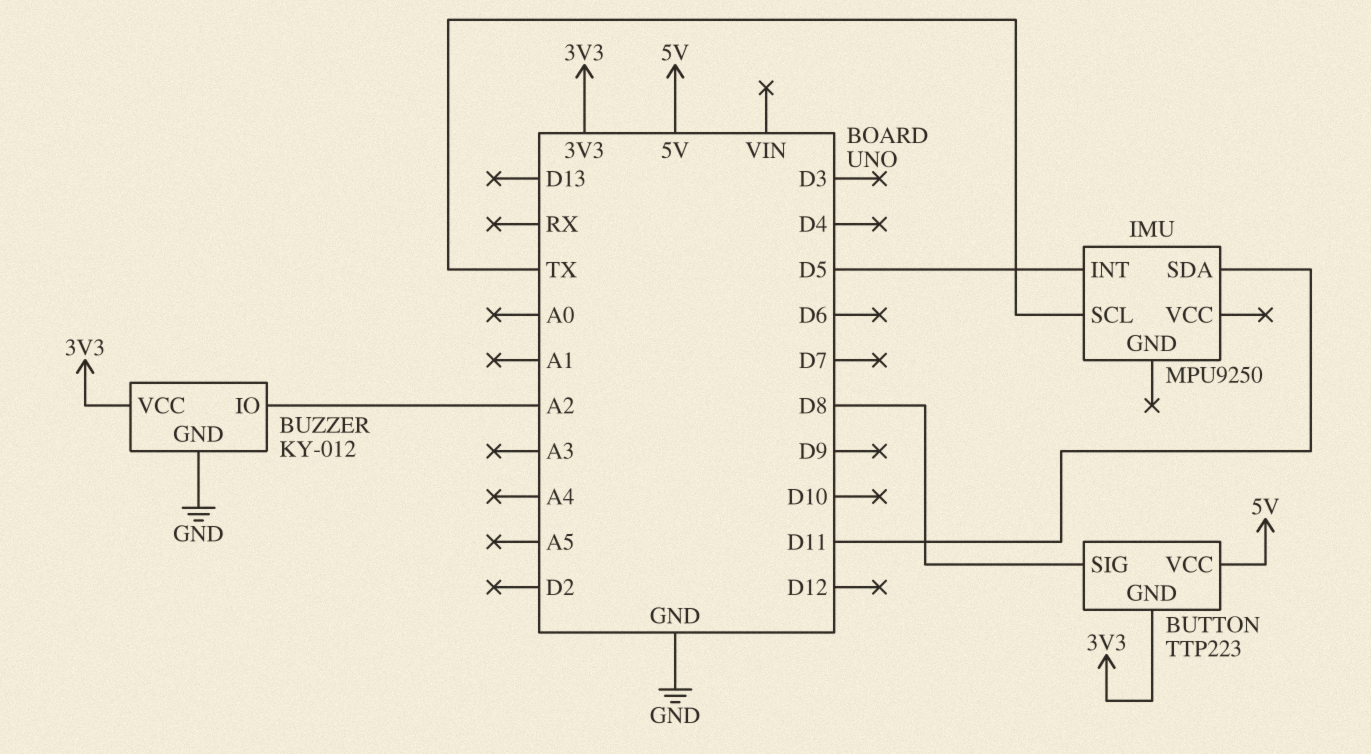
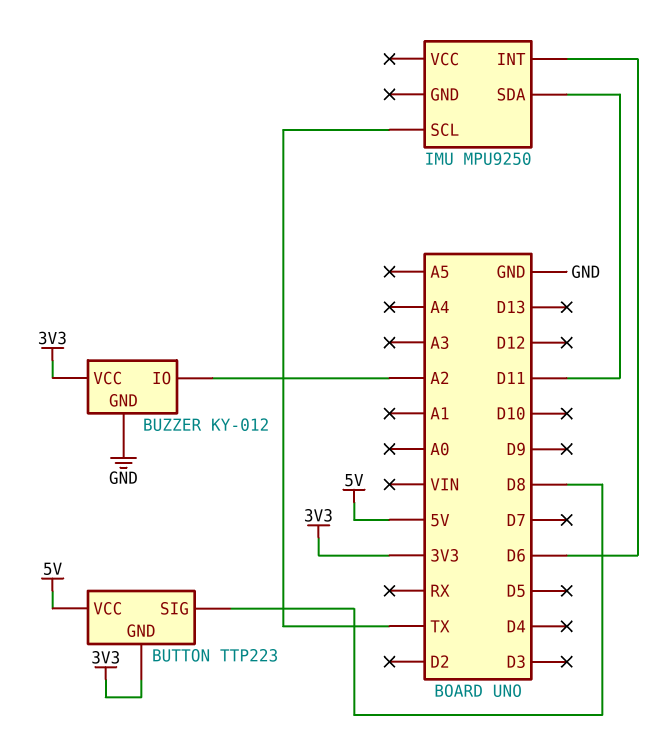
IMU pin INT: D5 -> D6

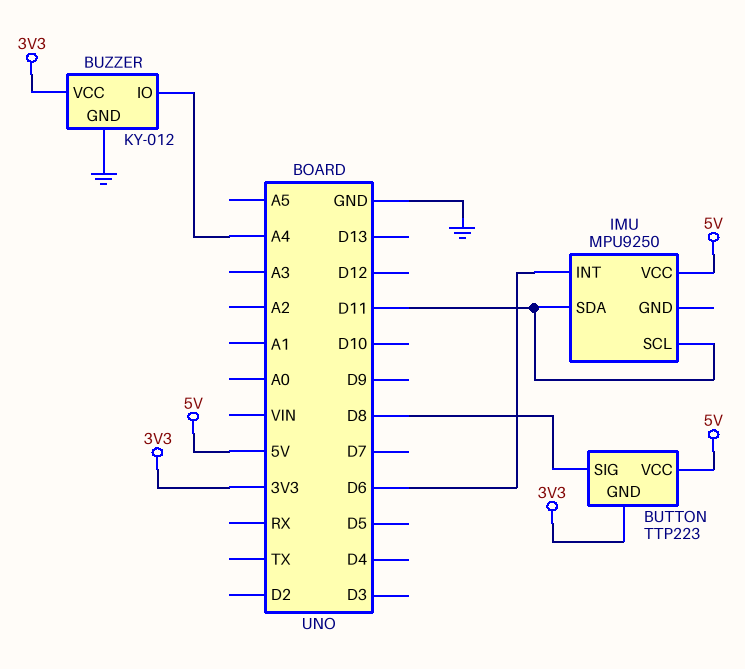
BUZZER pin IO: A2 -> A4
IMU pin SCL: TX -> D11
IMU pin VCC: none -> 5V

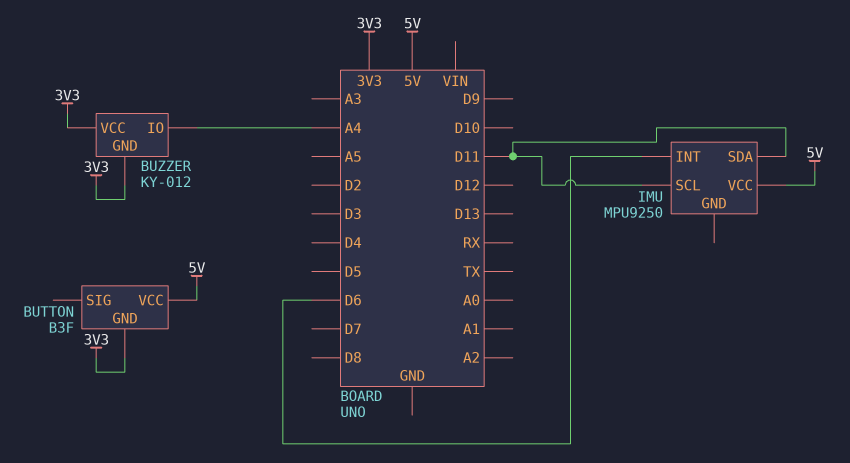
BUTTON: TTP223 -> B3F
BUTTON pin SIG: D8 -> none
BUZZER pin GND: GND -> 3V3

